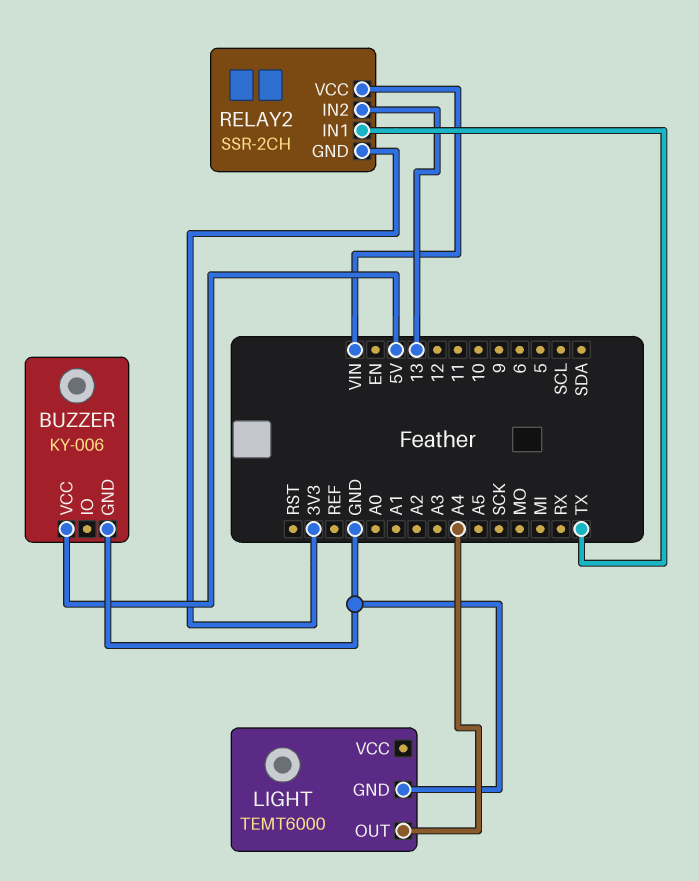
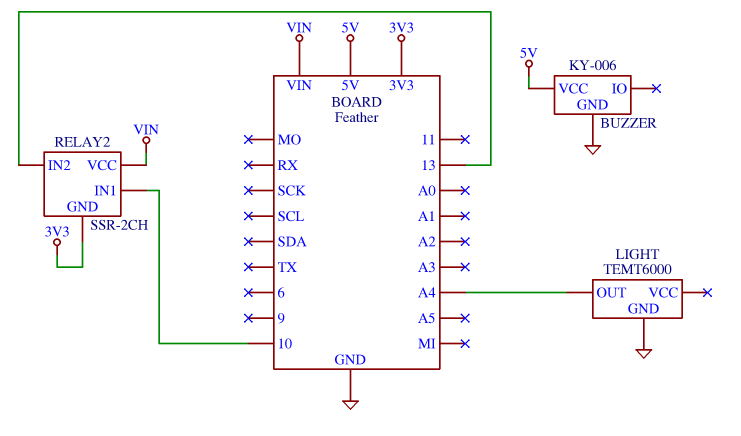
RELAY2 pin IN1: TX -> 10

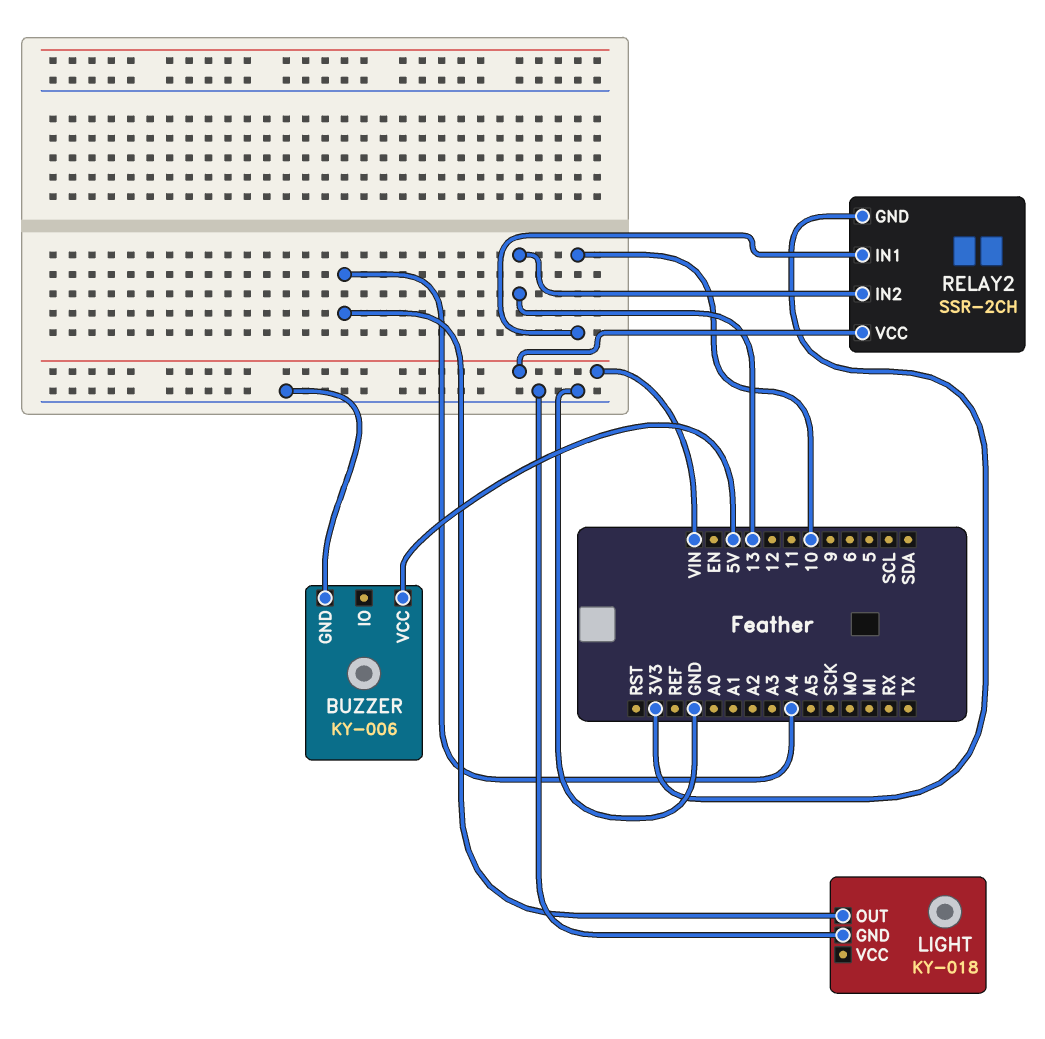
LIGHT: TEMT6000 -> KY-018

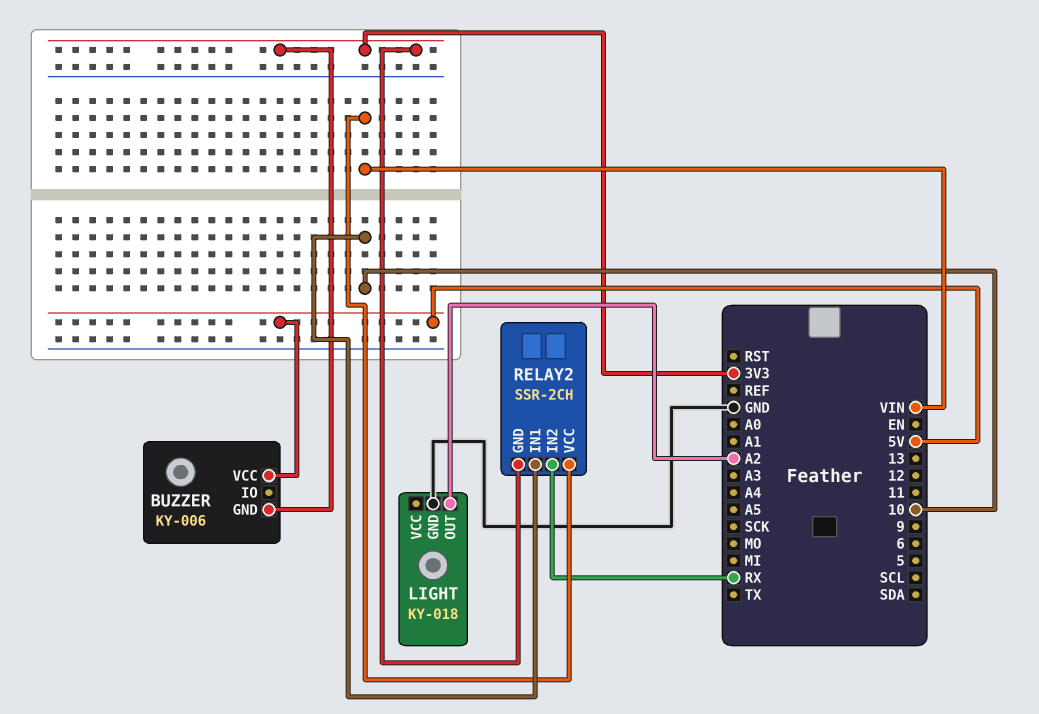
BUZZER pin GND: GND -> 3V3
LIGHT pin OUT: A4 -> A2
RELAY2 pin IN2: 13 -> RX

